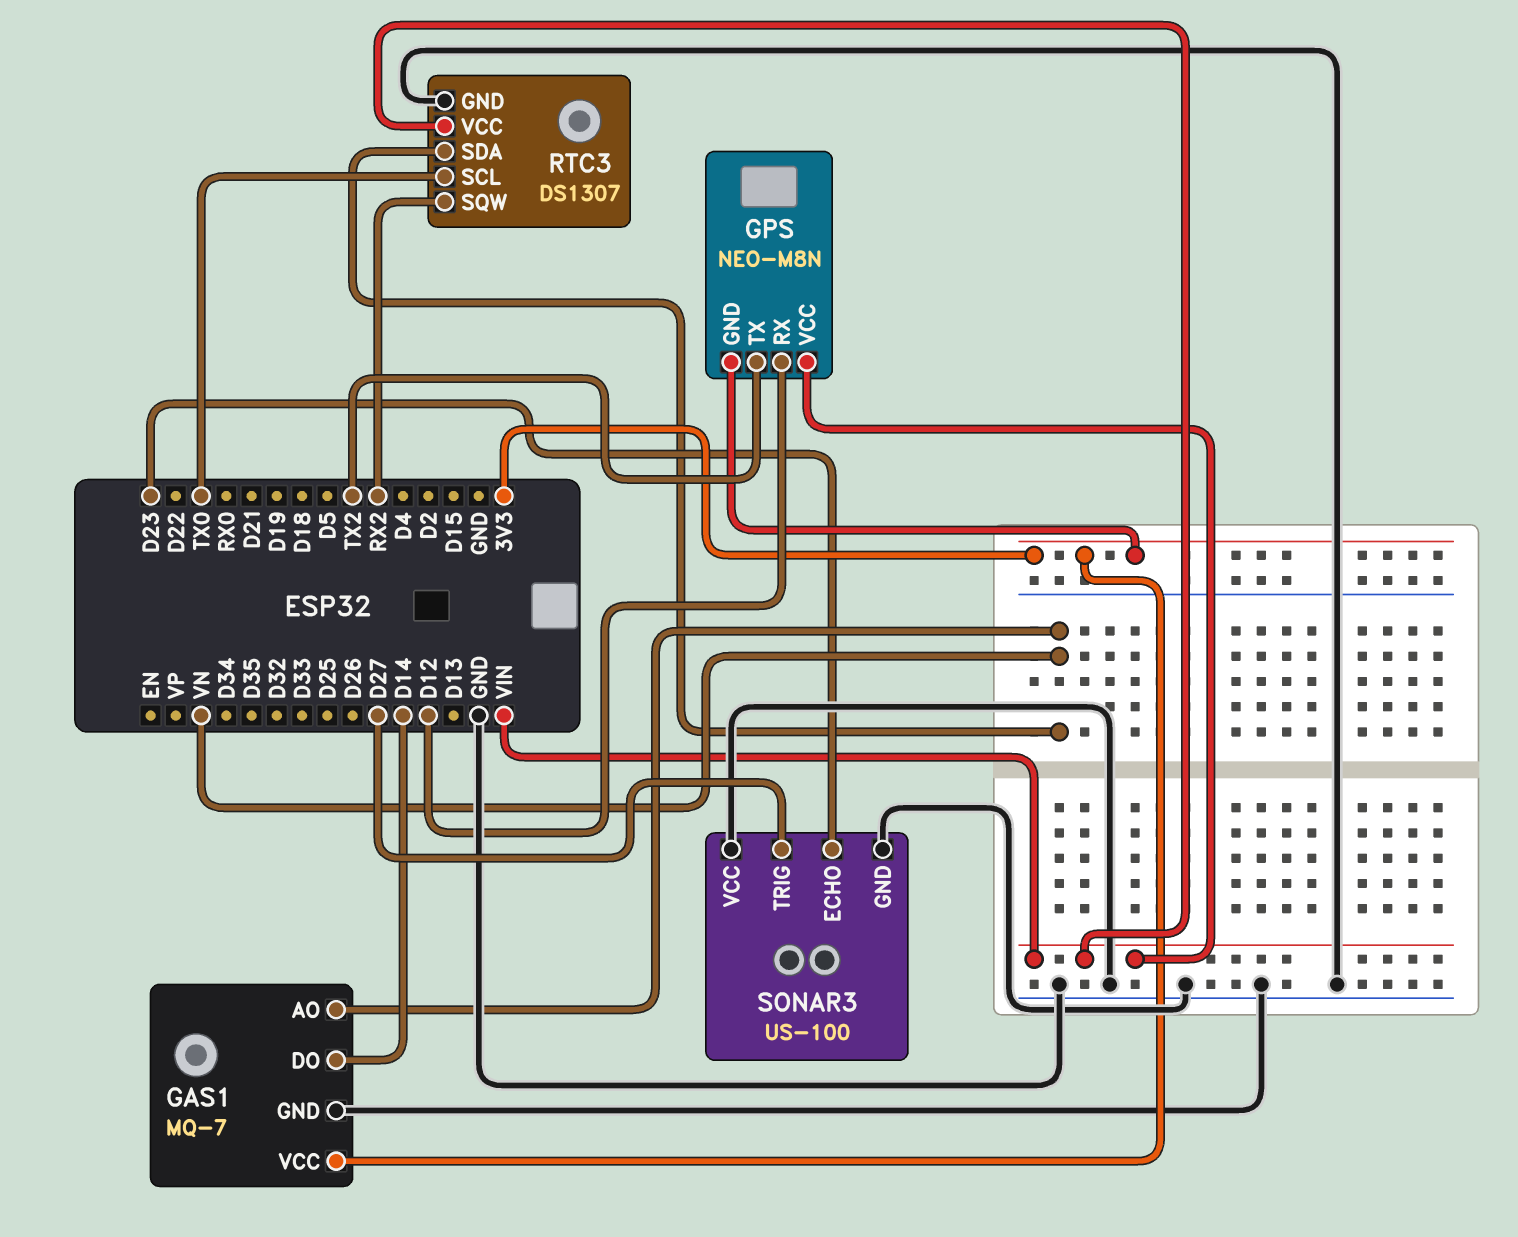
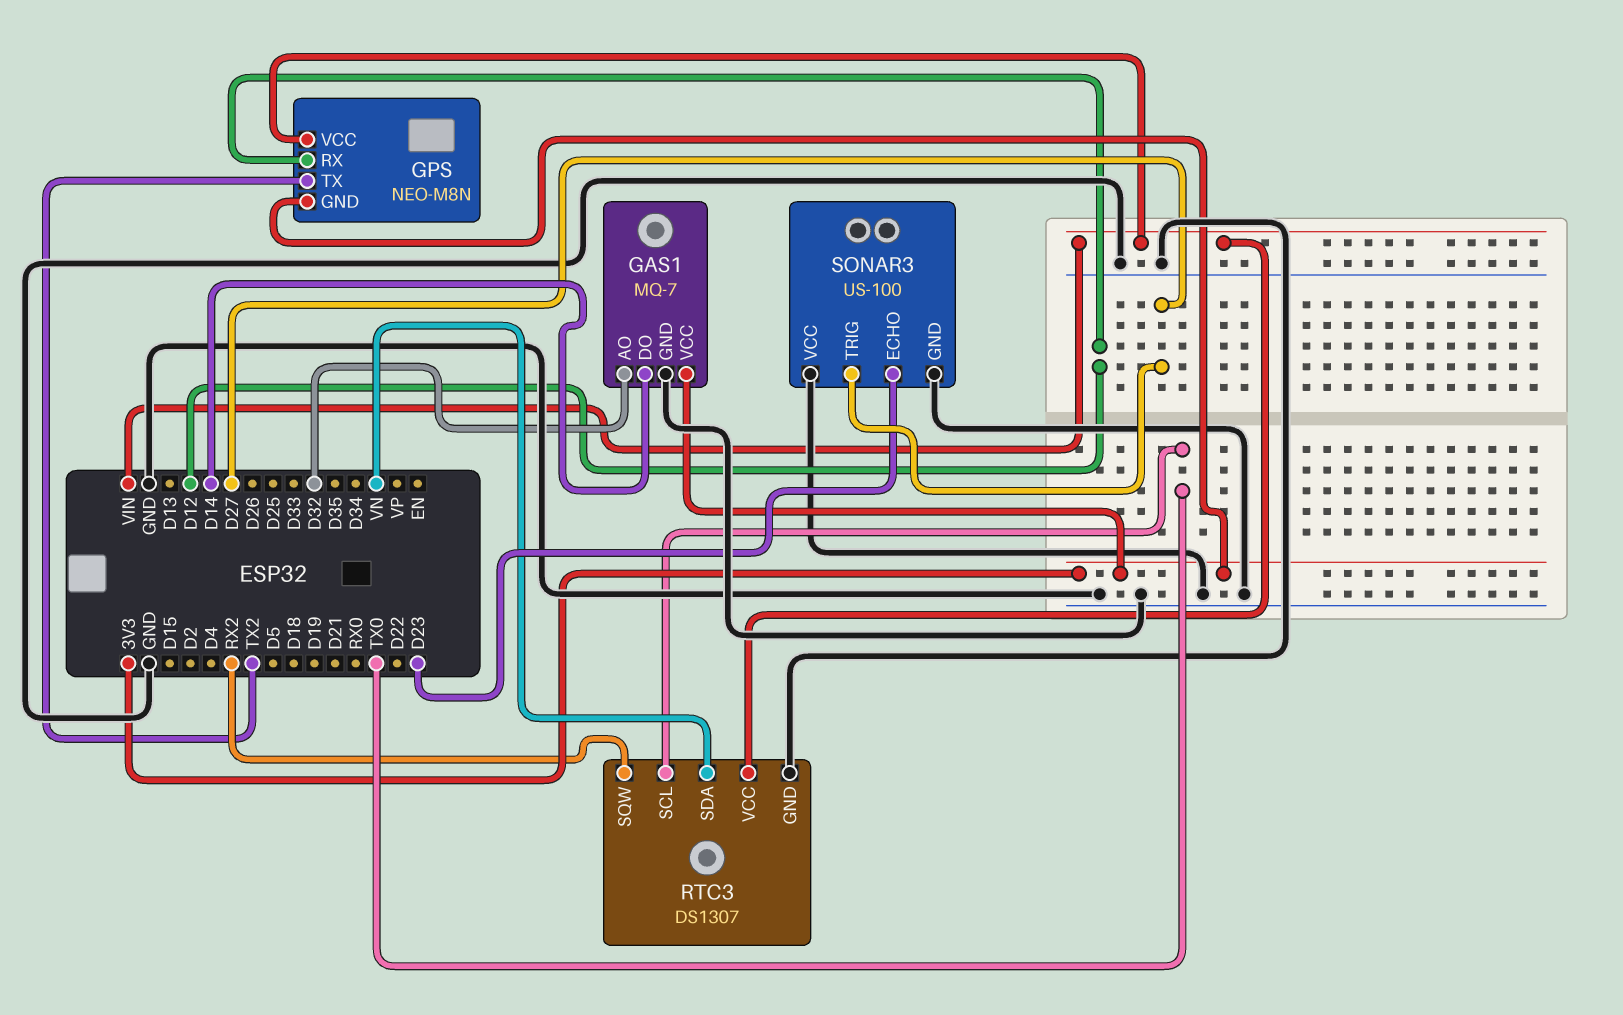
GAS1 pin AO: VN -> D32

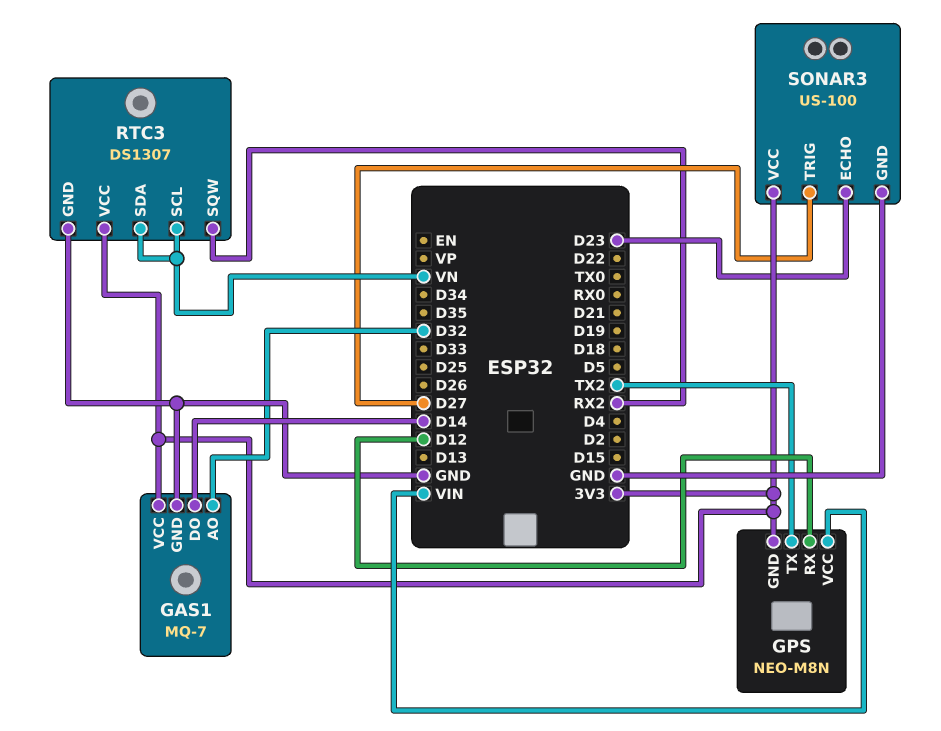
RTC3 pin SCL: TX0 -> VN
RTC3 pin VCC: VIN -> 3V3
SONAR3 pin VCC: GND -> 3V3

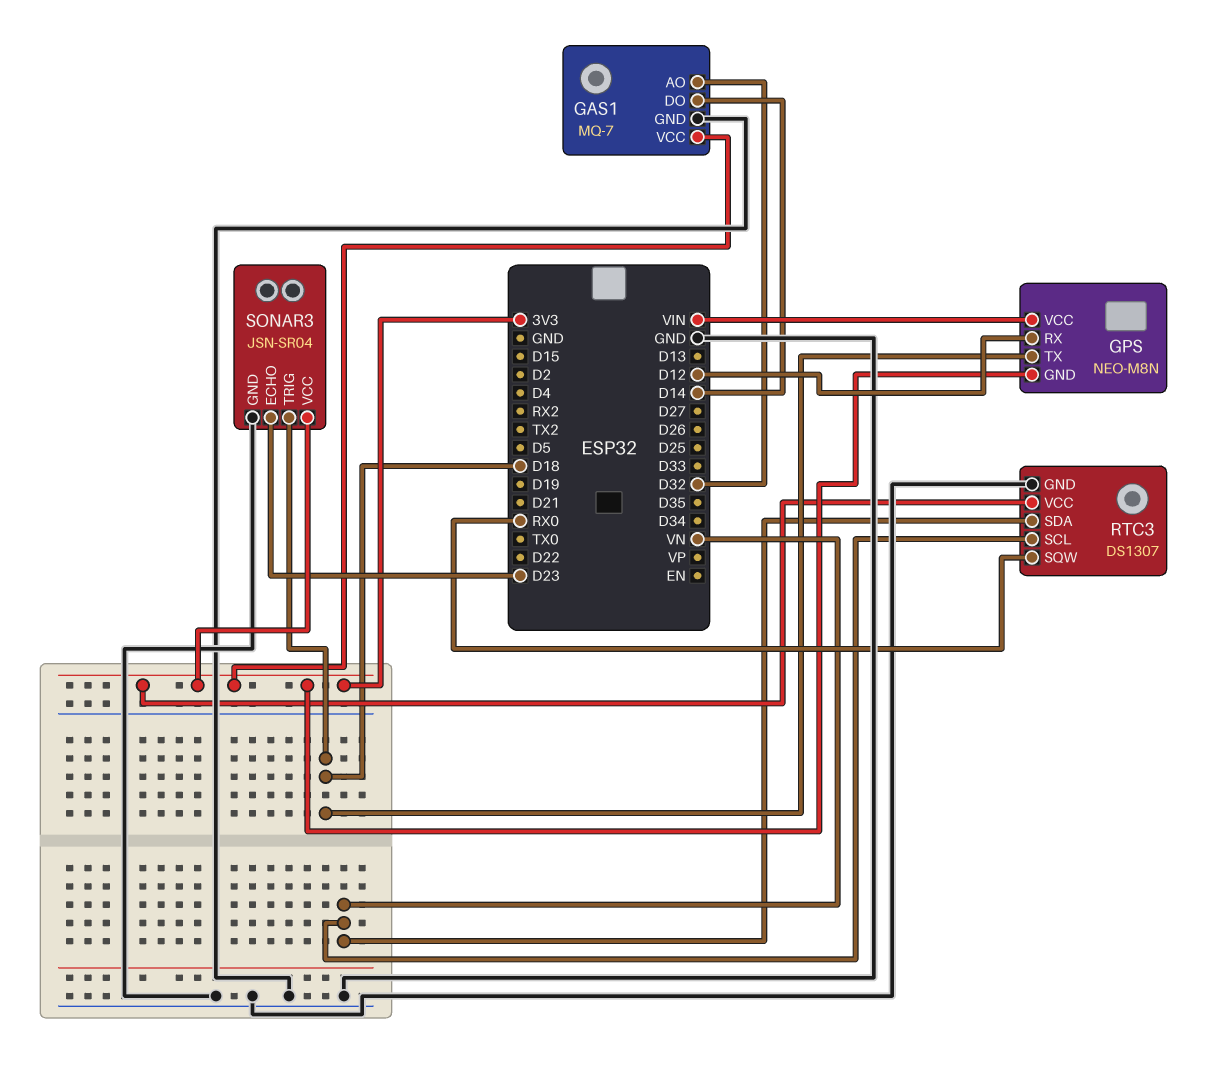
GPS pin TX: TX2 -> D18
RTC3 pin SQW: RX2 -> RX0
SONAR3: US-100 -> JSN-SR04
SONAR3 pin TRIG: D27 -> D18

